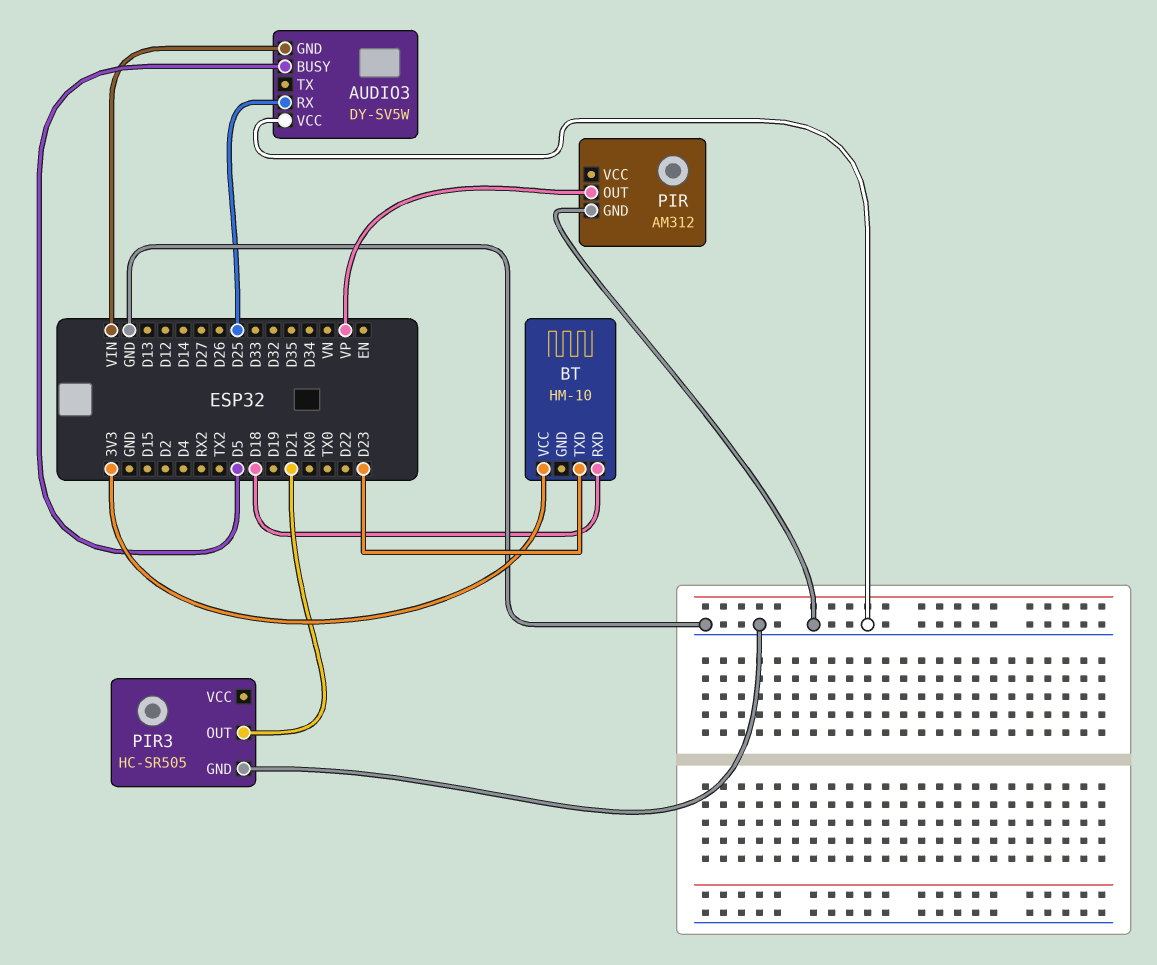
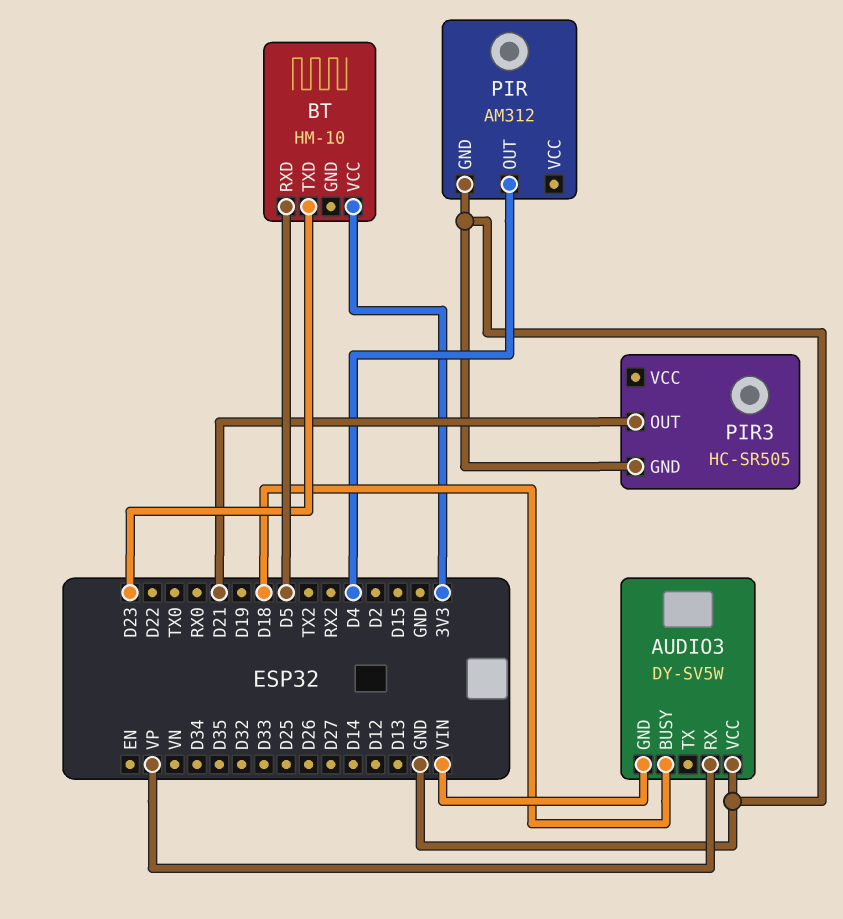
AUDIO3 pin BUSY: D5 -> D18
AUDIO3 pin RX: D25 -> VP
BT pin RXD: D18 -> D5
PIR pin OUT: VP -> D4

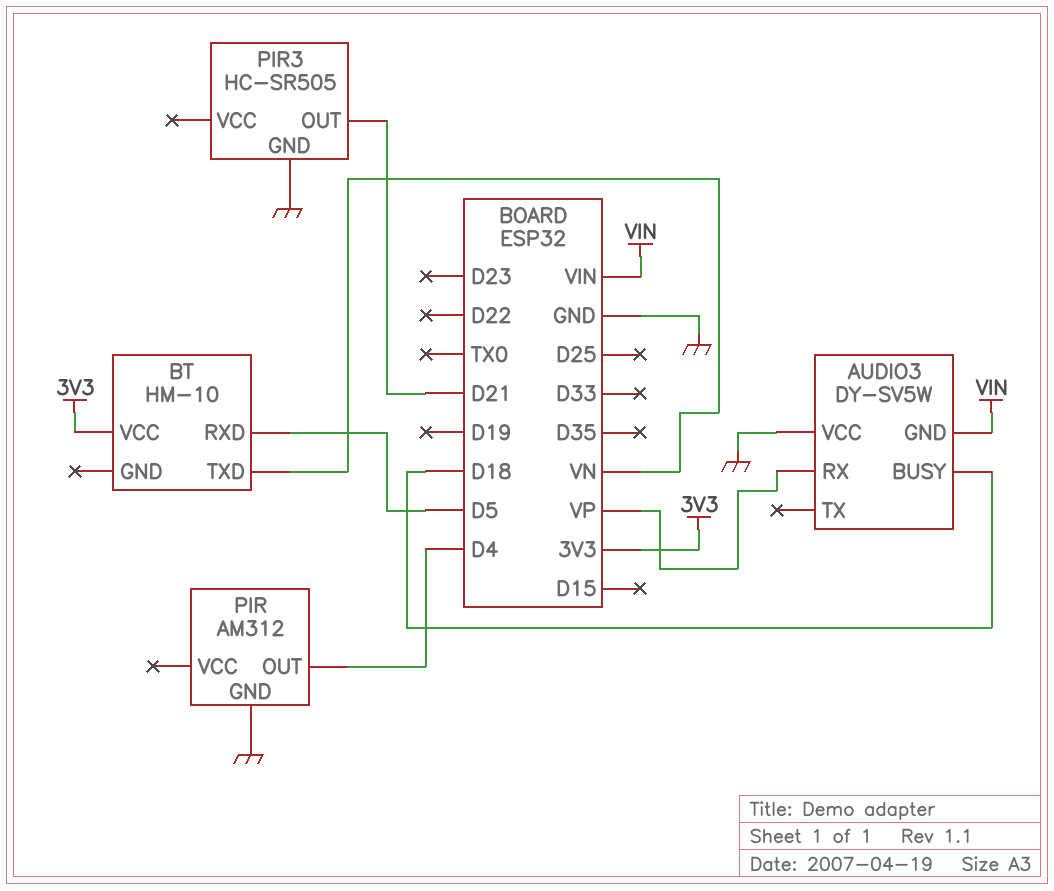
BT pin TXD: D23 -> VN

